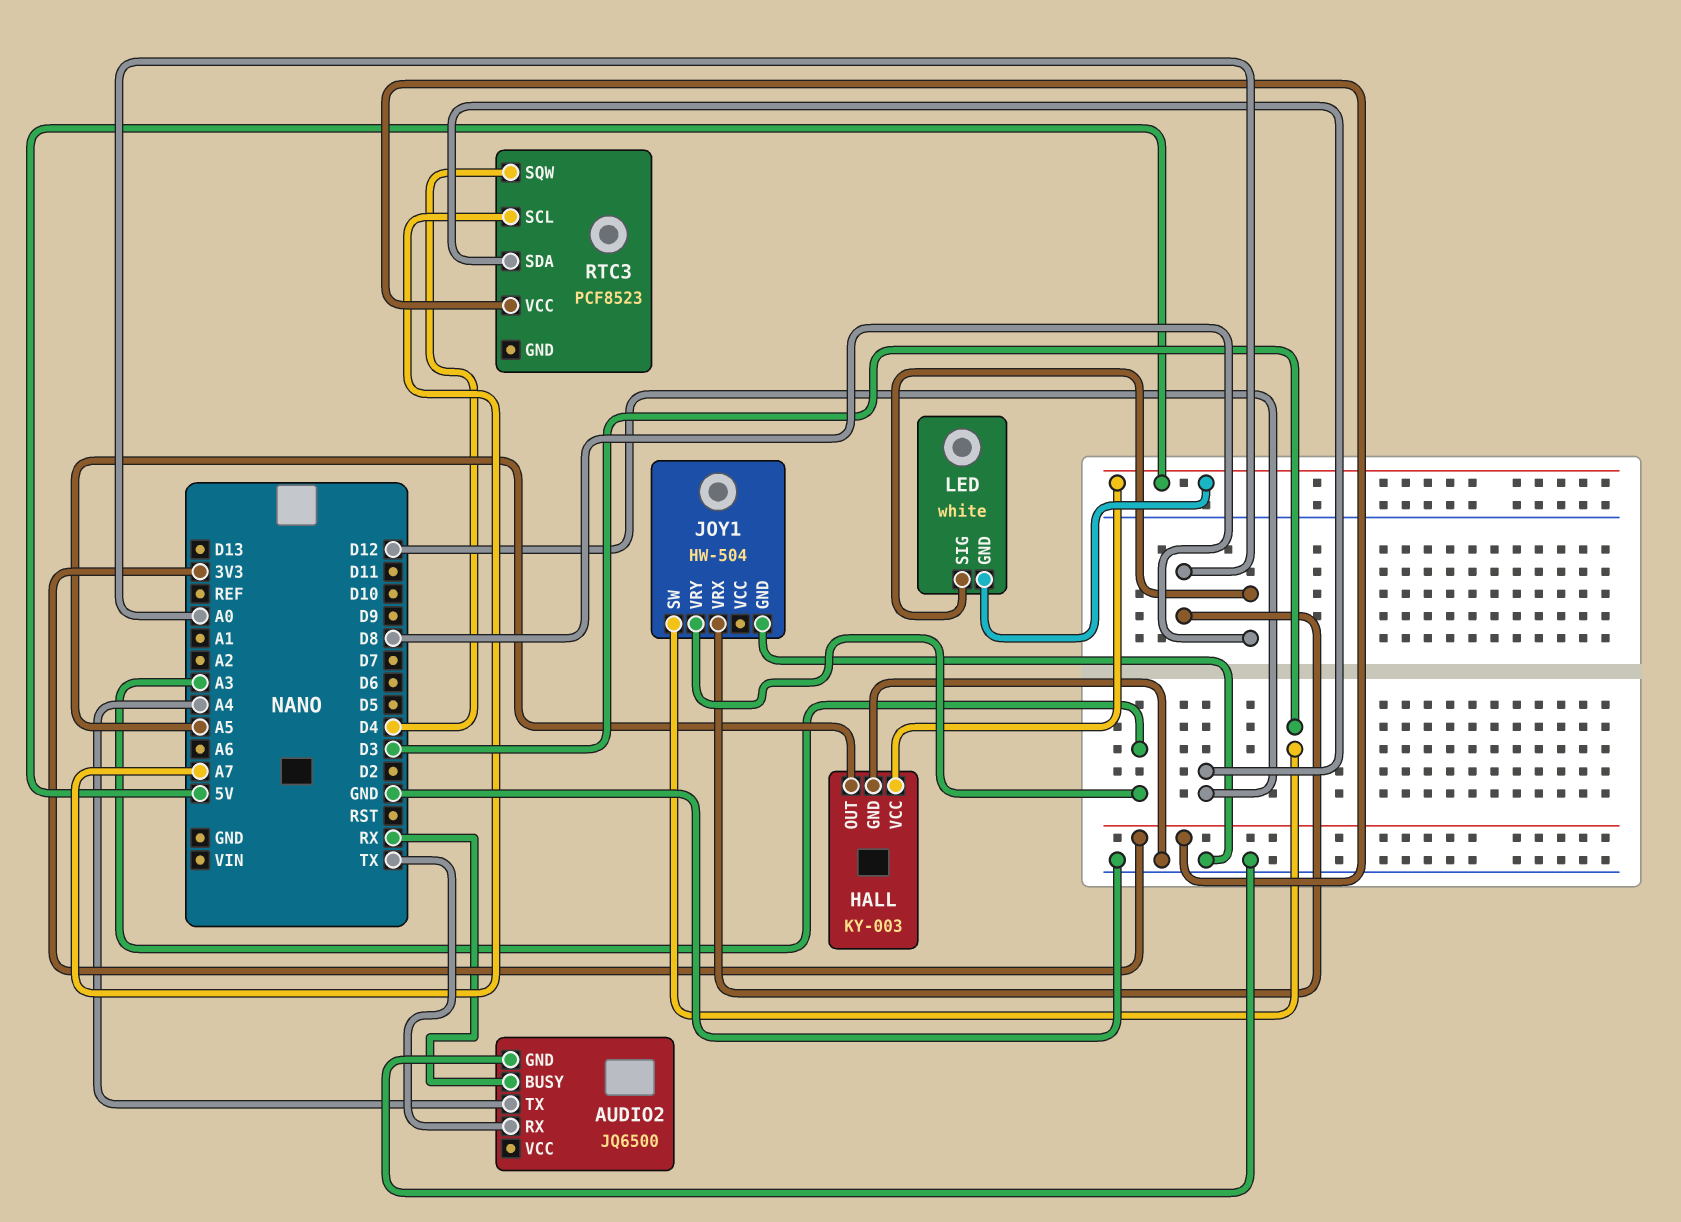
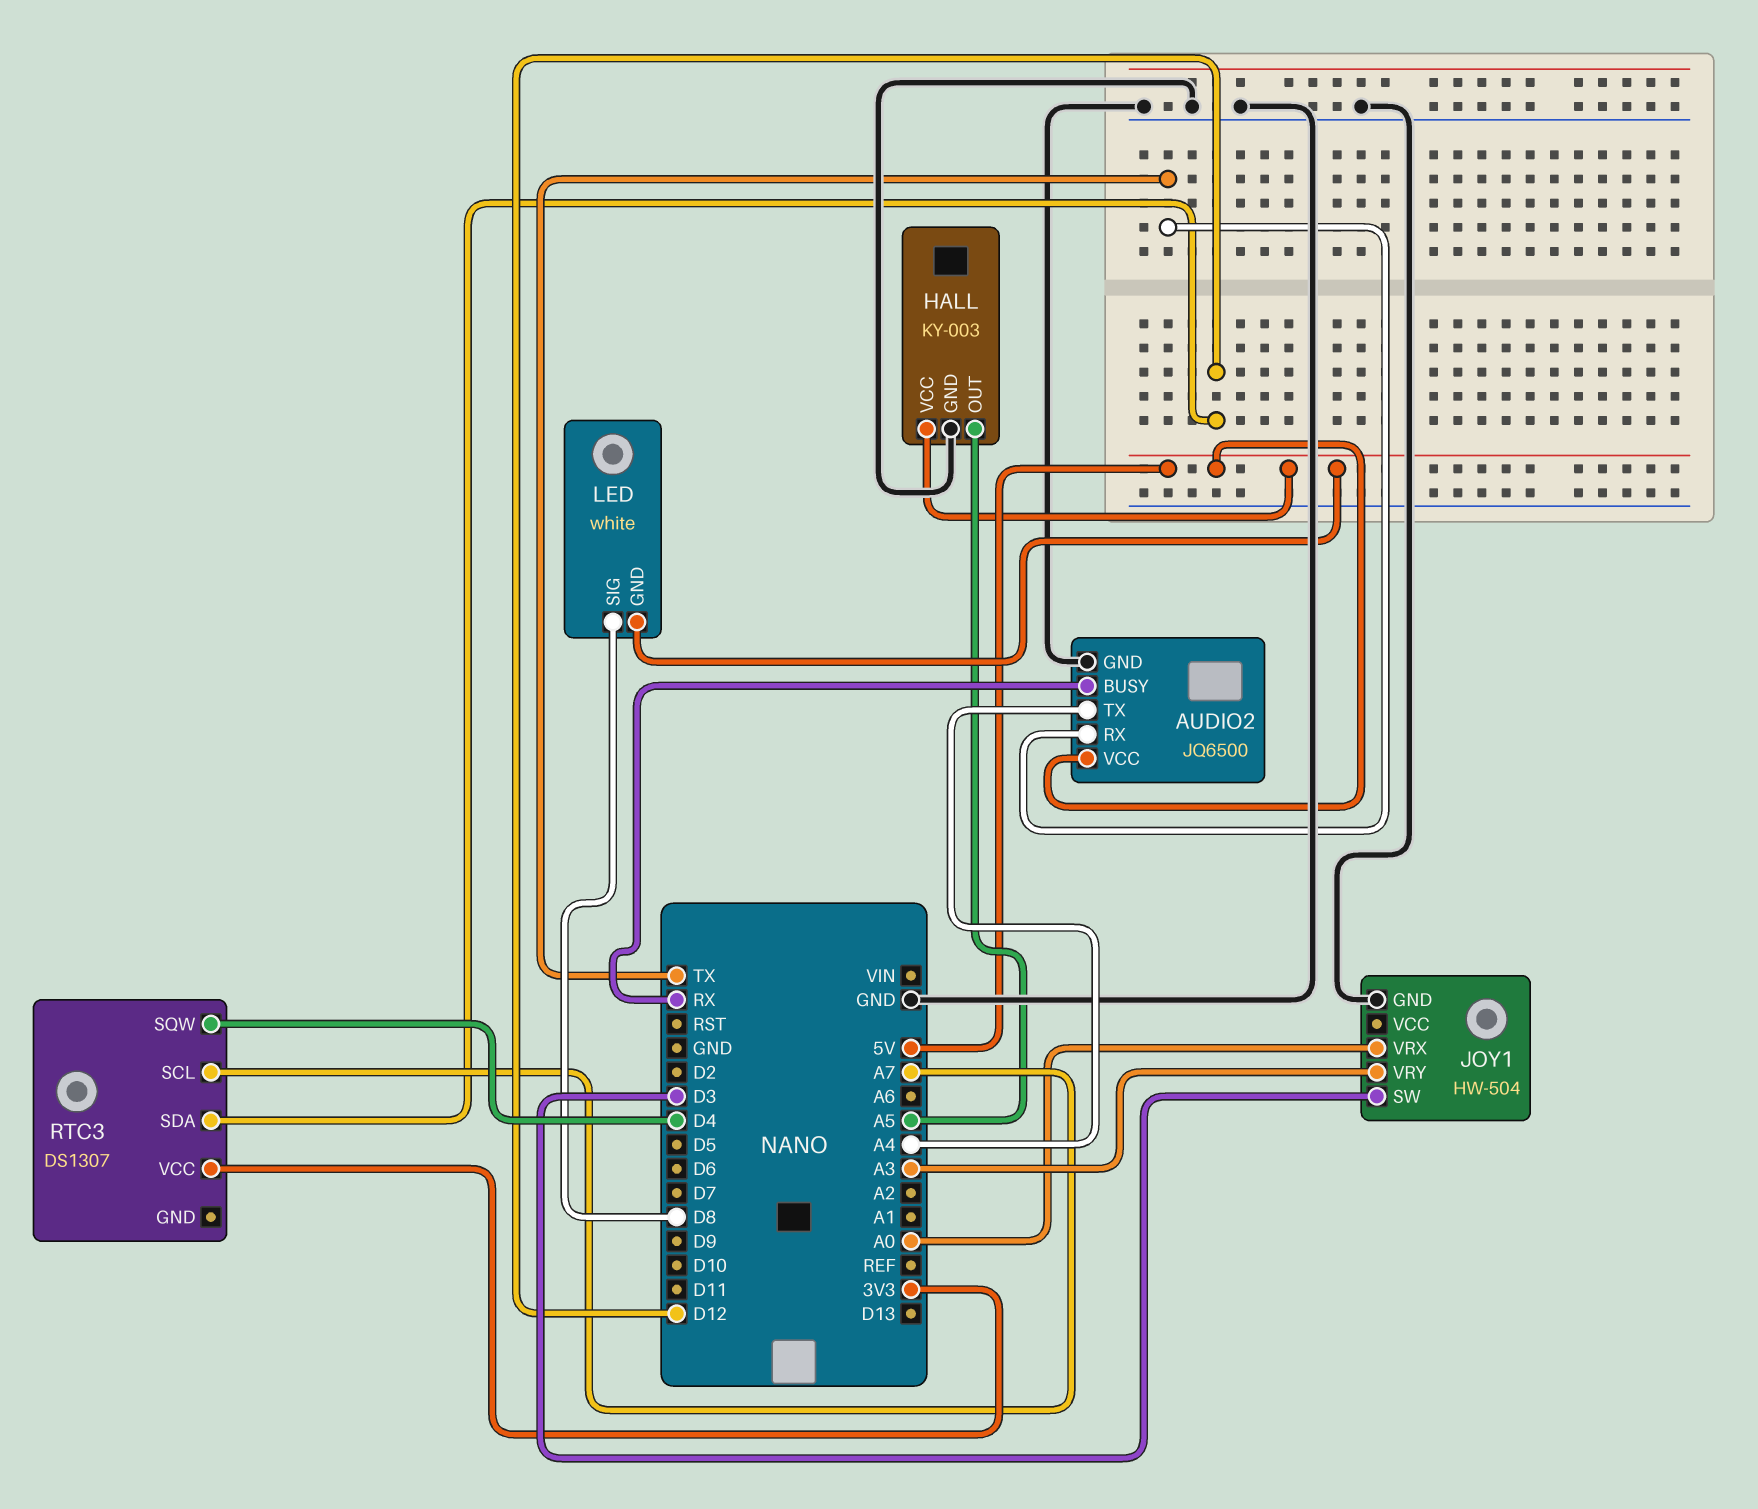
AUDIO2 pin VCC: none -> 5V
RTC3: PCF8523 -> DS1307

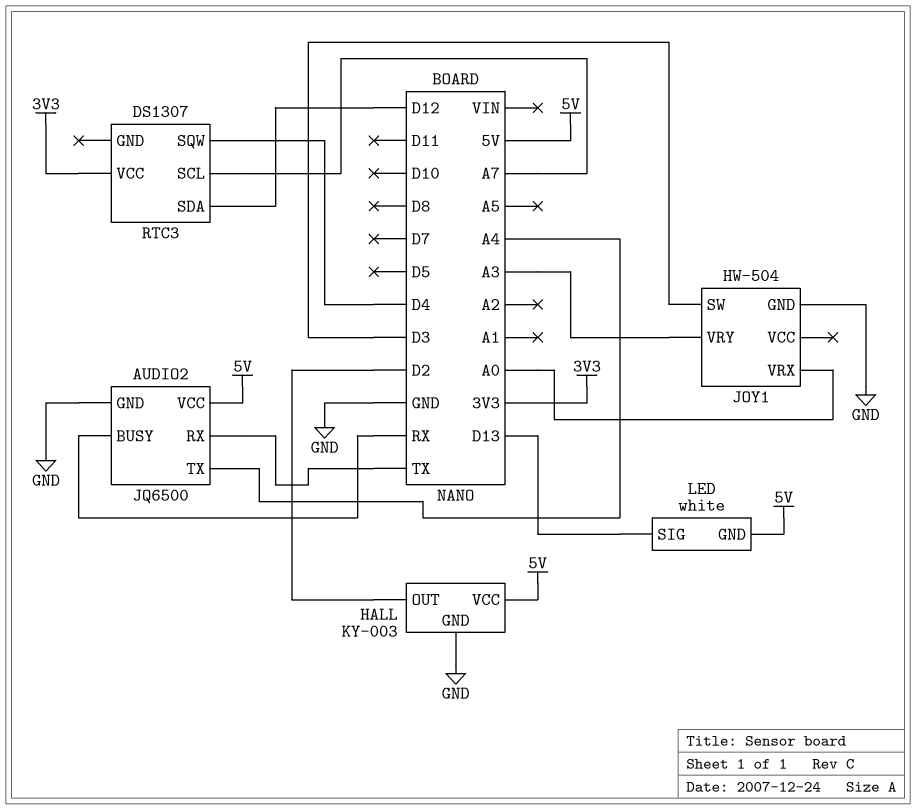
HALL pin OUT: A5 -> D2
LED pin SIG: D8 -> D13

